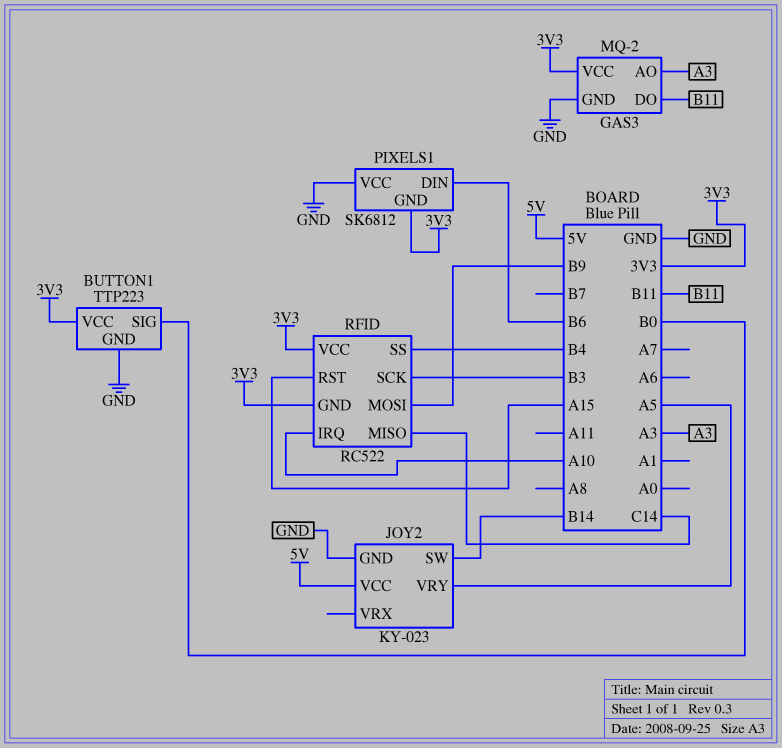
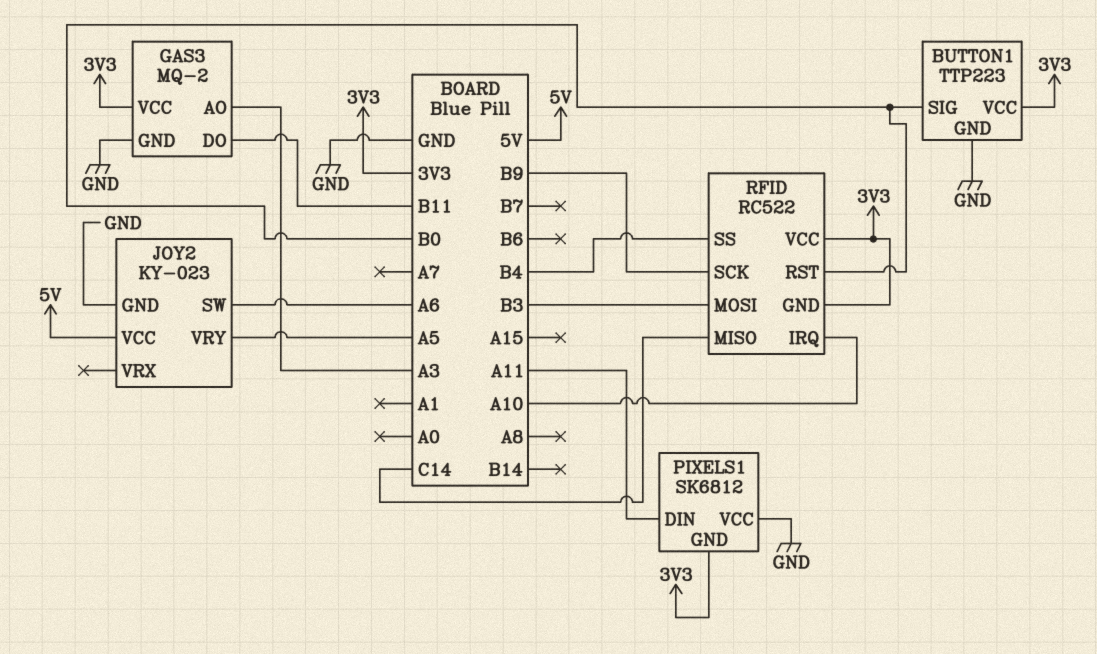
JOY2 pin SW: B14 -> A6
PIXELS1 pin DIN: B6 -> A11
RFID pin MOSI: B9 -> B3
RFID pin RST: A15 -> B0
RFID pin SCK: B3 -> B9

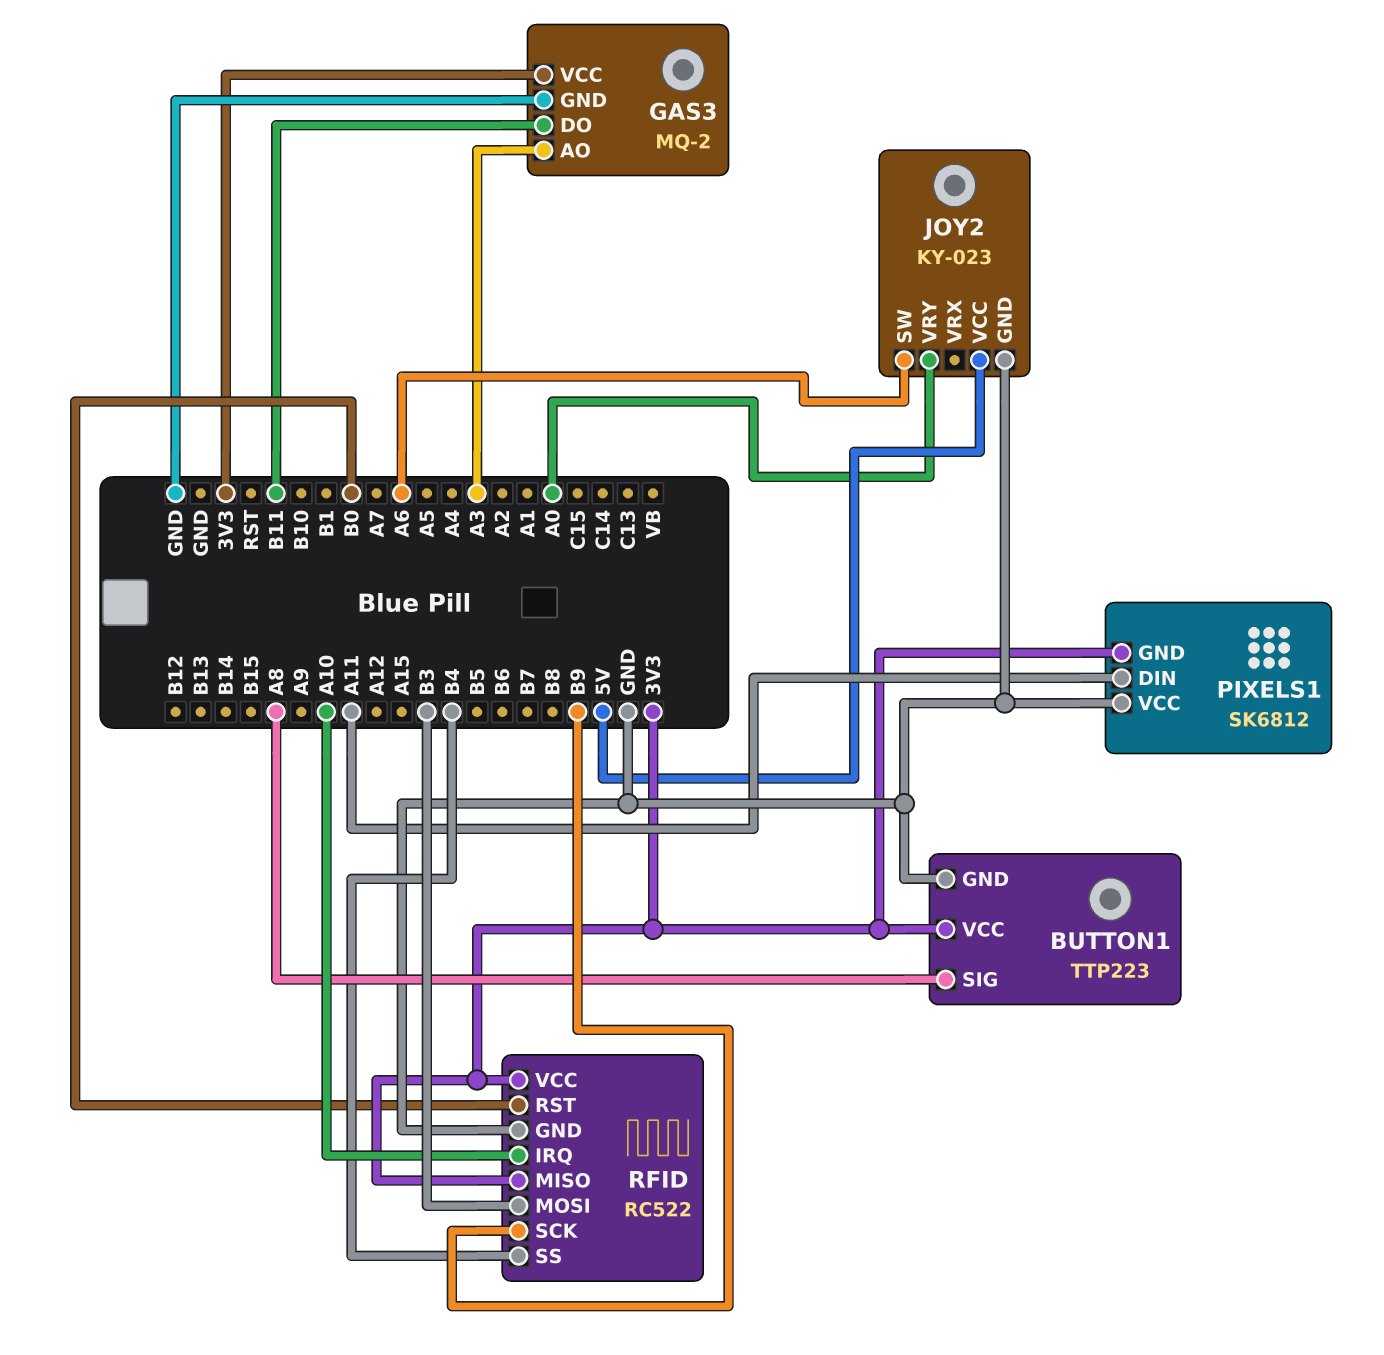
BUTTON1 pin SIG: B0 -> A8
JOY2 pin VRY: A5 -> A0
RFID pin GND: 3V3 -> GND
RFID pin MISO: C14 -> 3V3

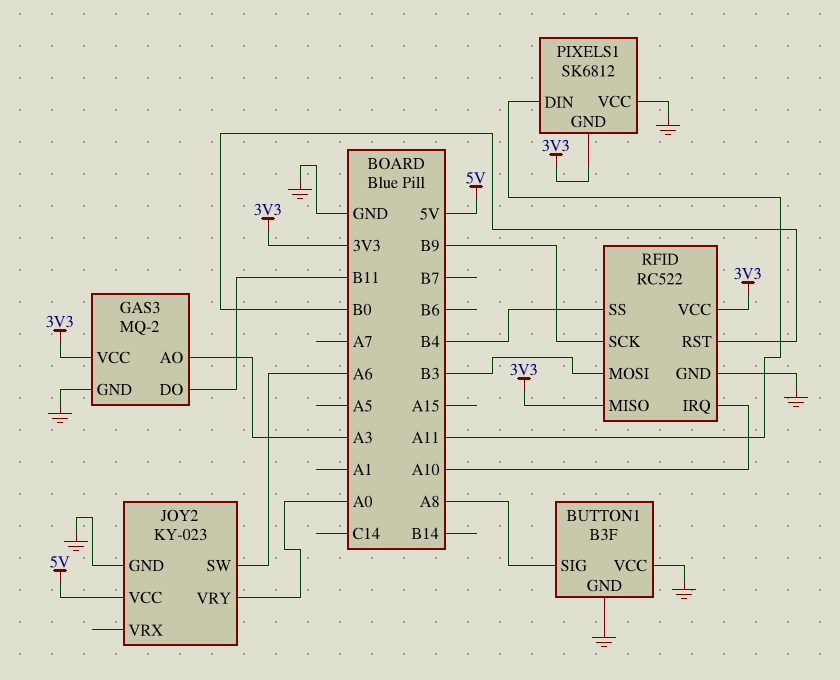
BUTTON1: TTP223 -> B3F
BUTTON1 pin VCC: 3V3 -> GND

